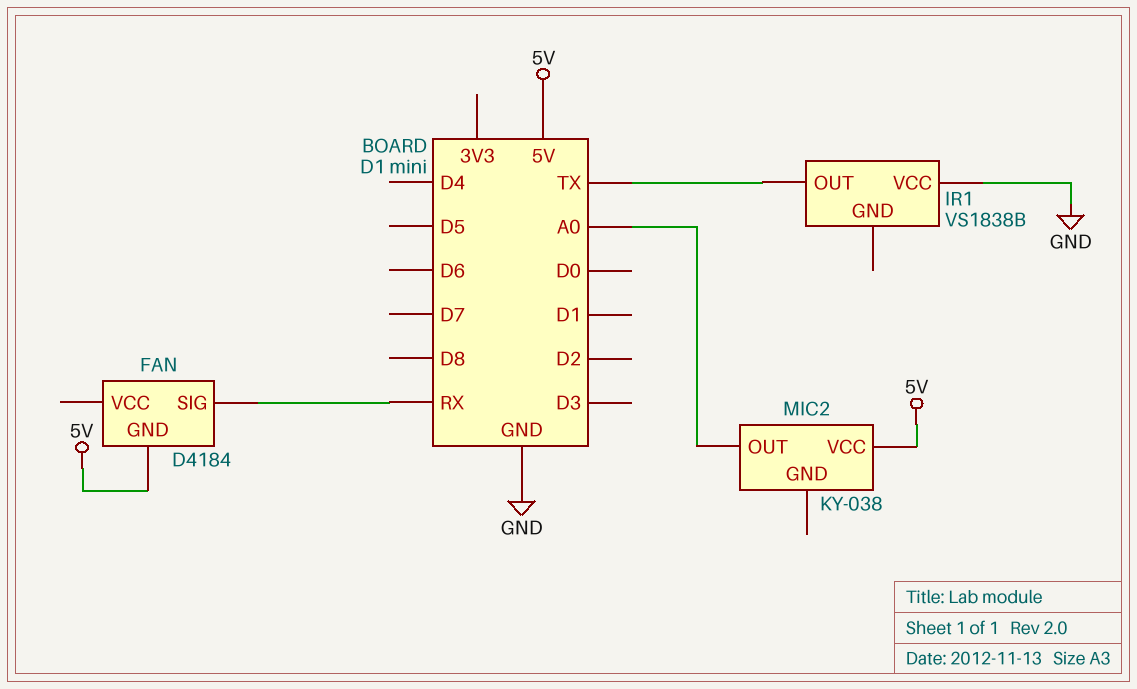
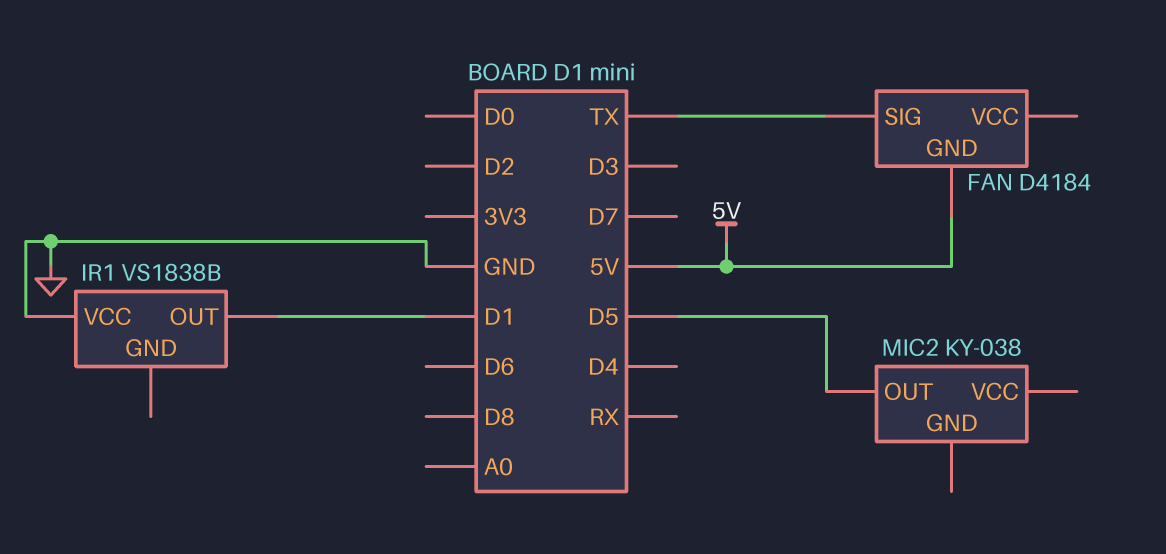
FAN pin SIG: RX -> TX
IR1 pin OUT: TX -> D1
MIC2 pin OUT: A0 -> D5
MIC2 pin VCC: 5V -> none

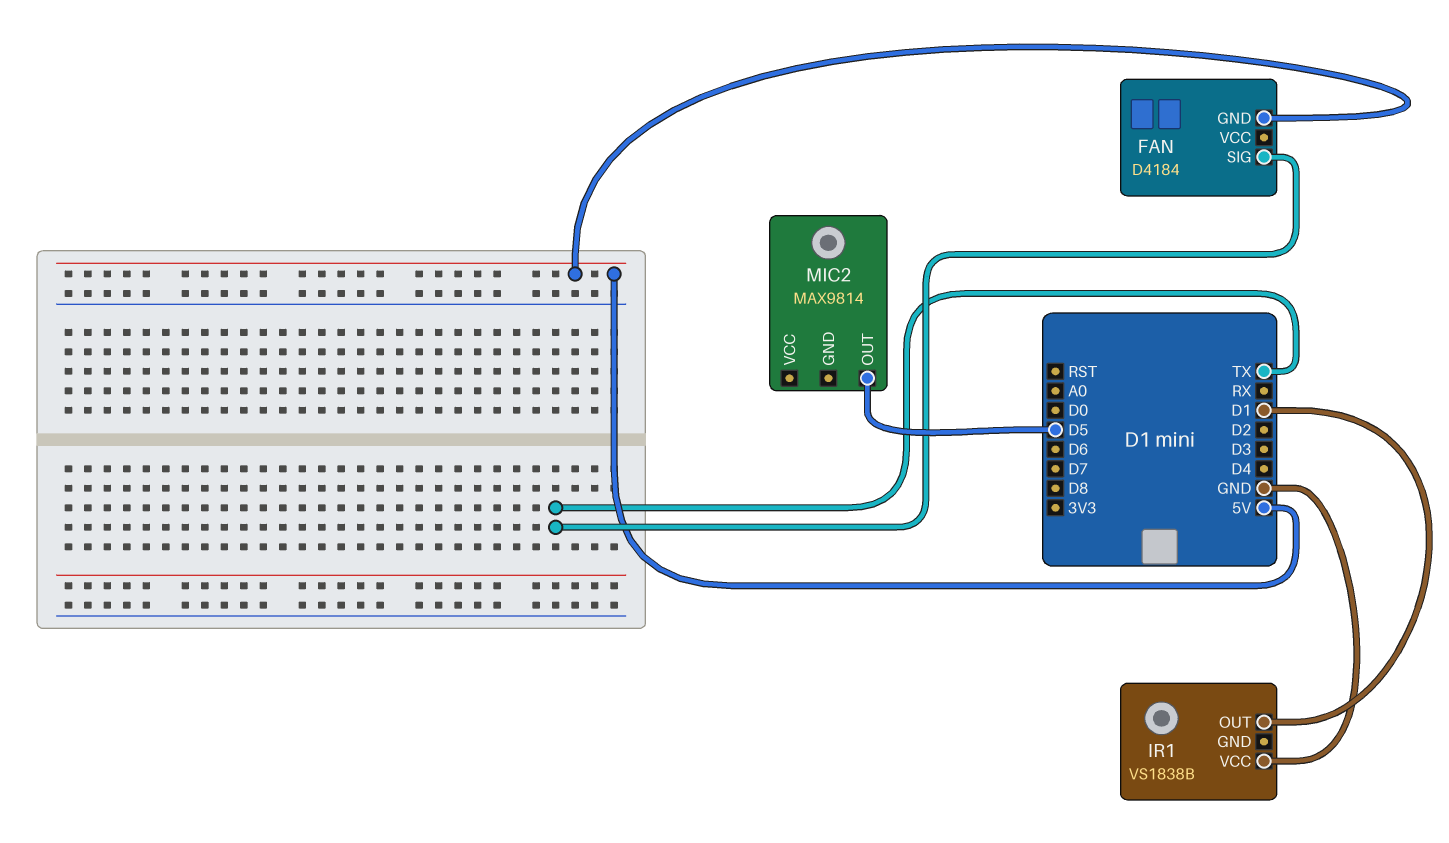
MIC2: KY-038 -> MAX9814

